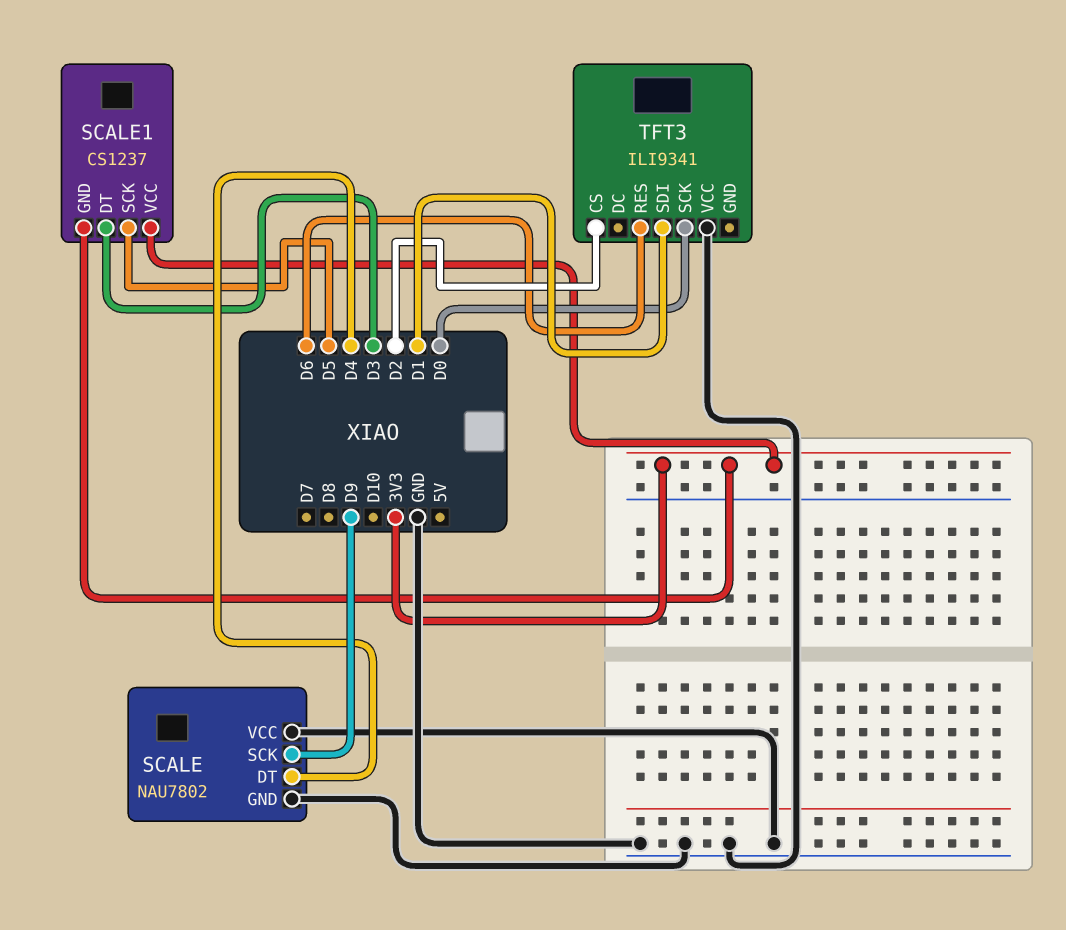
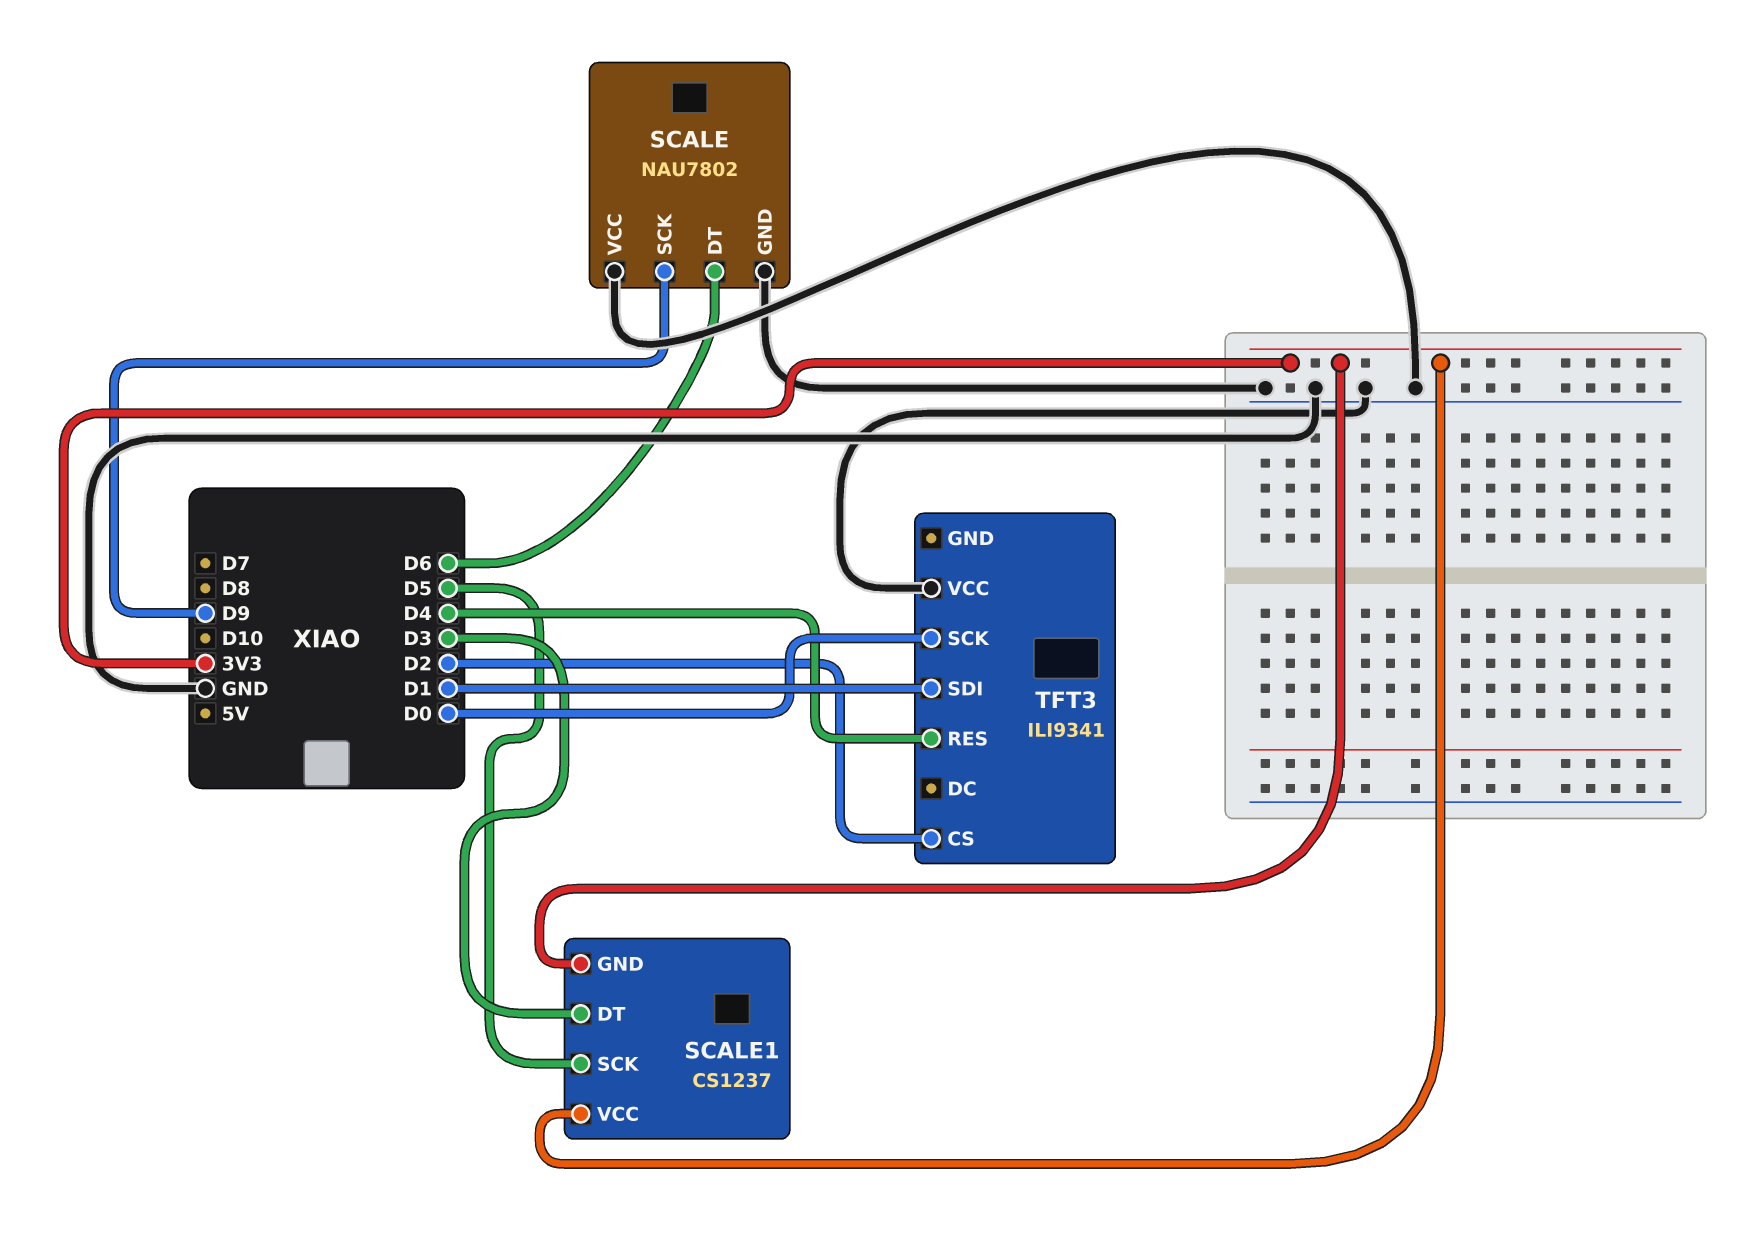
SCALE pin DT: D4 -> D6
TFT3 pin RES: D6 -> D4

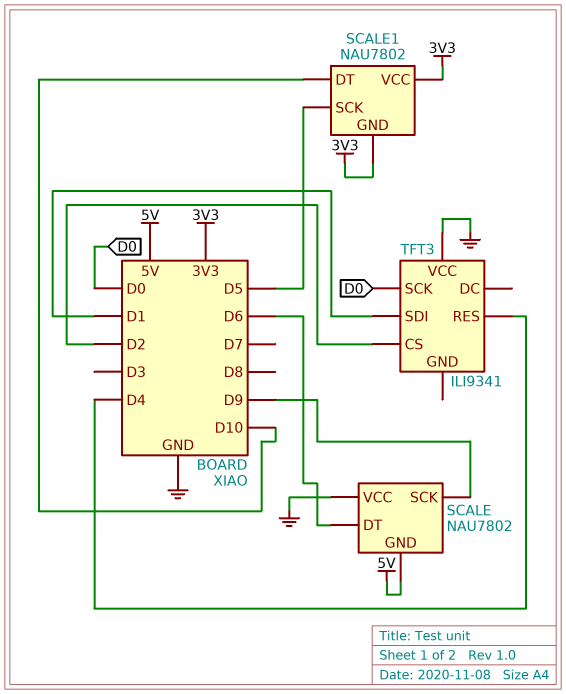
SCALE pin GND: GND -> 5V
SCALE1: CS1237 -> NAU7802
SCALE1 pin DT: D3 -> D10

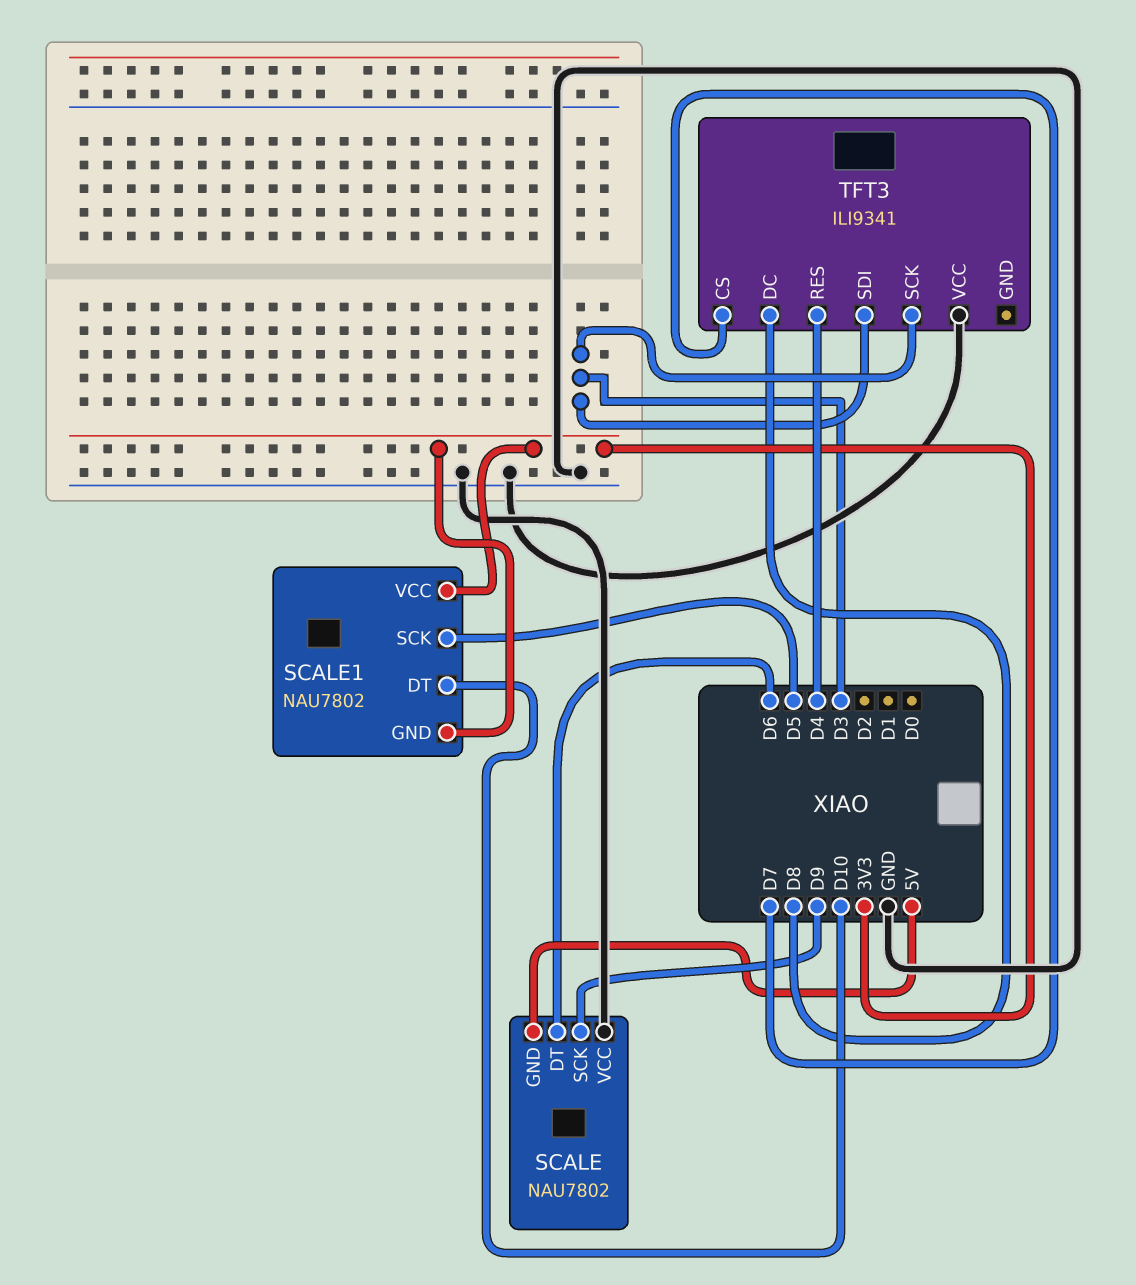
TFT3 pin CS: D2 -> D7
TFT3 pin DC: none -> D8
TFT3 pin SCK: D0 -> D3
TFT3 pin SDI: D1 -> D3

